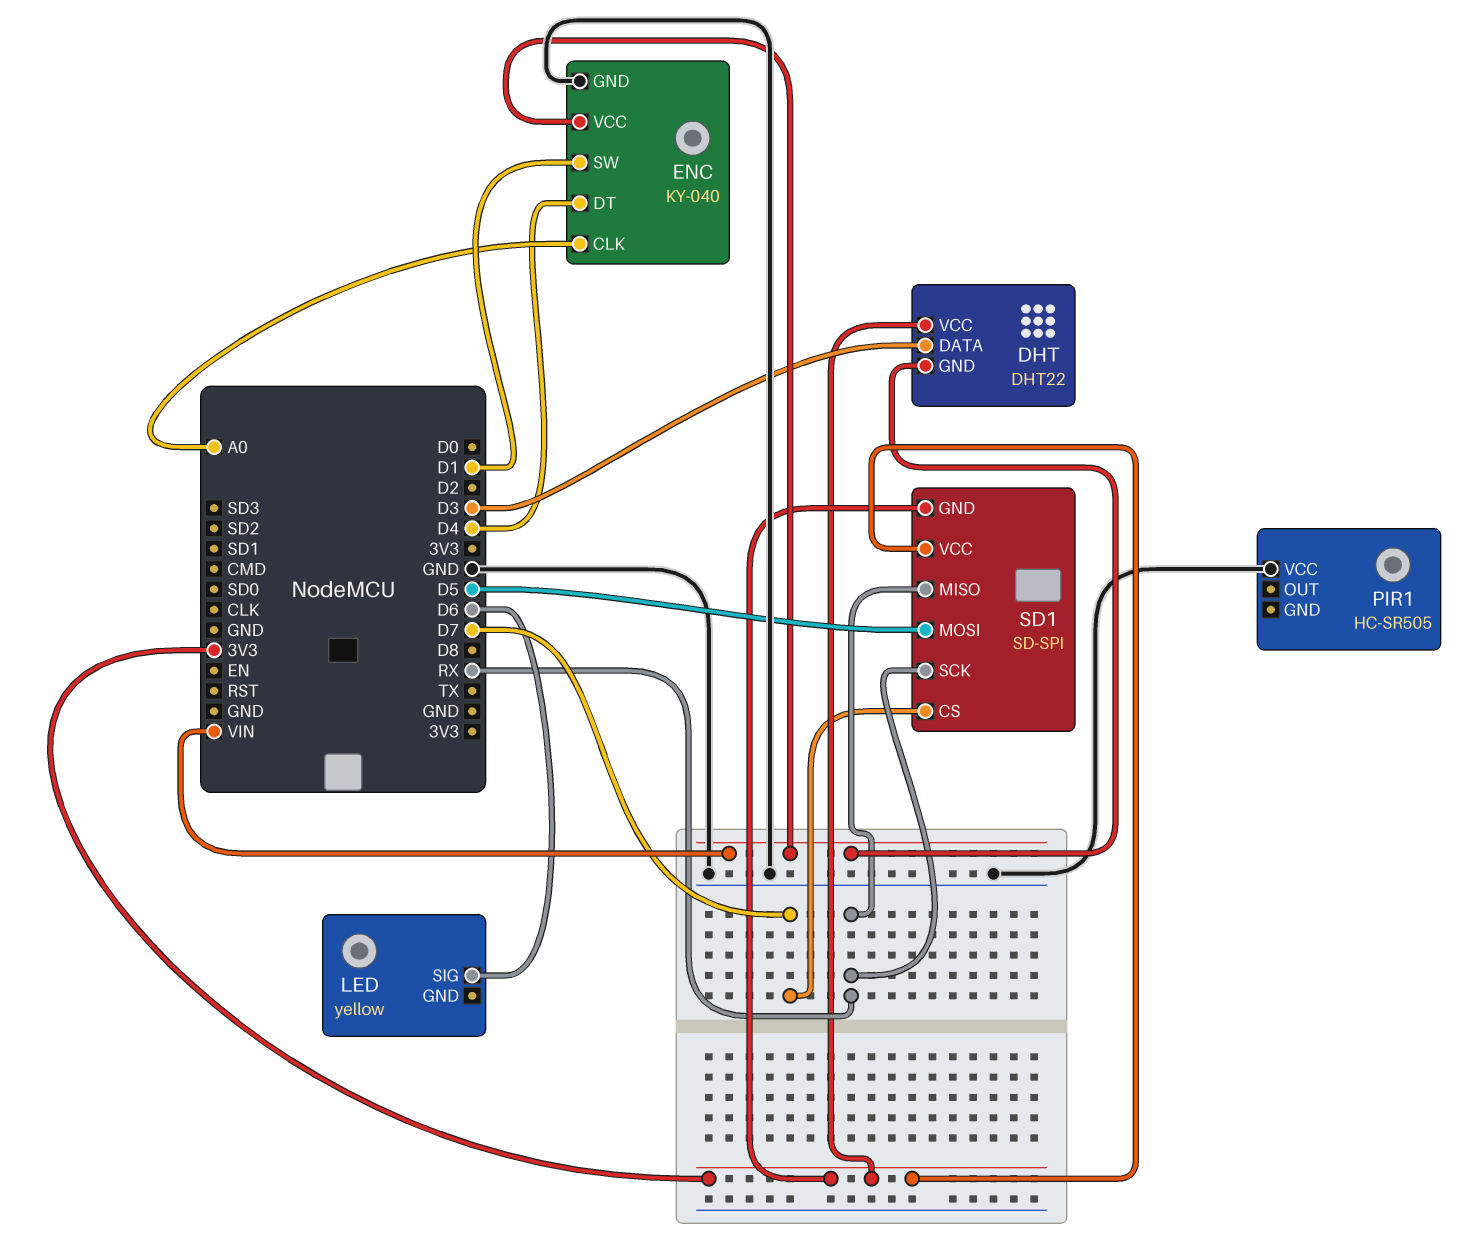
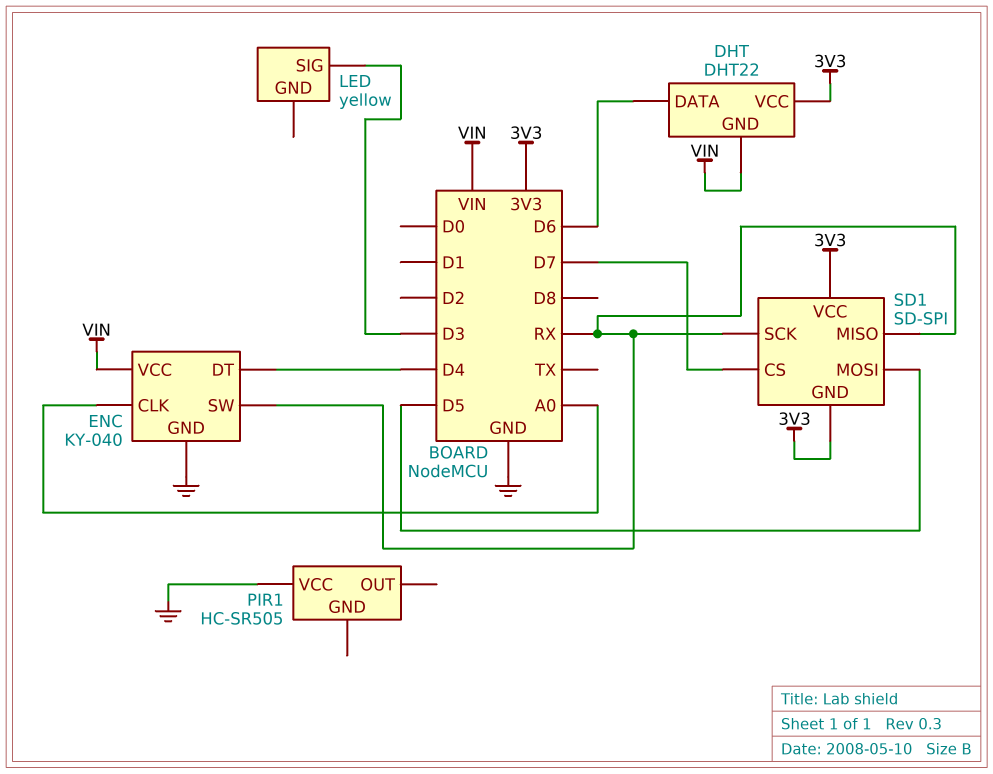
DHT pin DATA: D3 -> D6
ENC pin SW: D1 -> RX
LED pin SIG: D6 -> D3

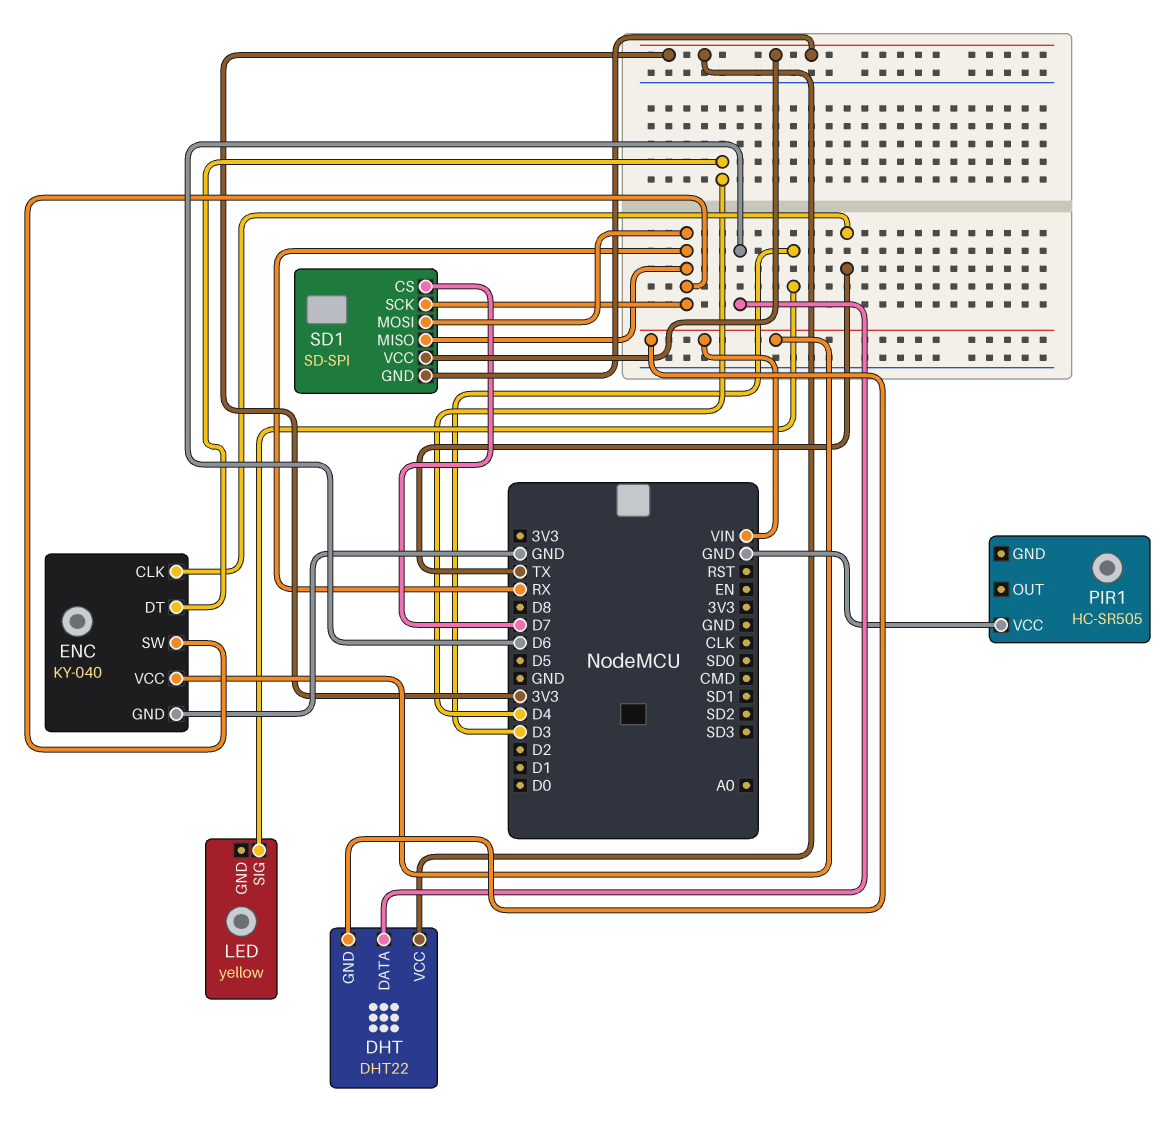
ENC pin CLK: A0 -> TX
SD1 pin MOSI: D5 -> RX

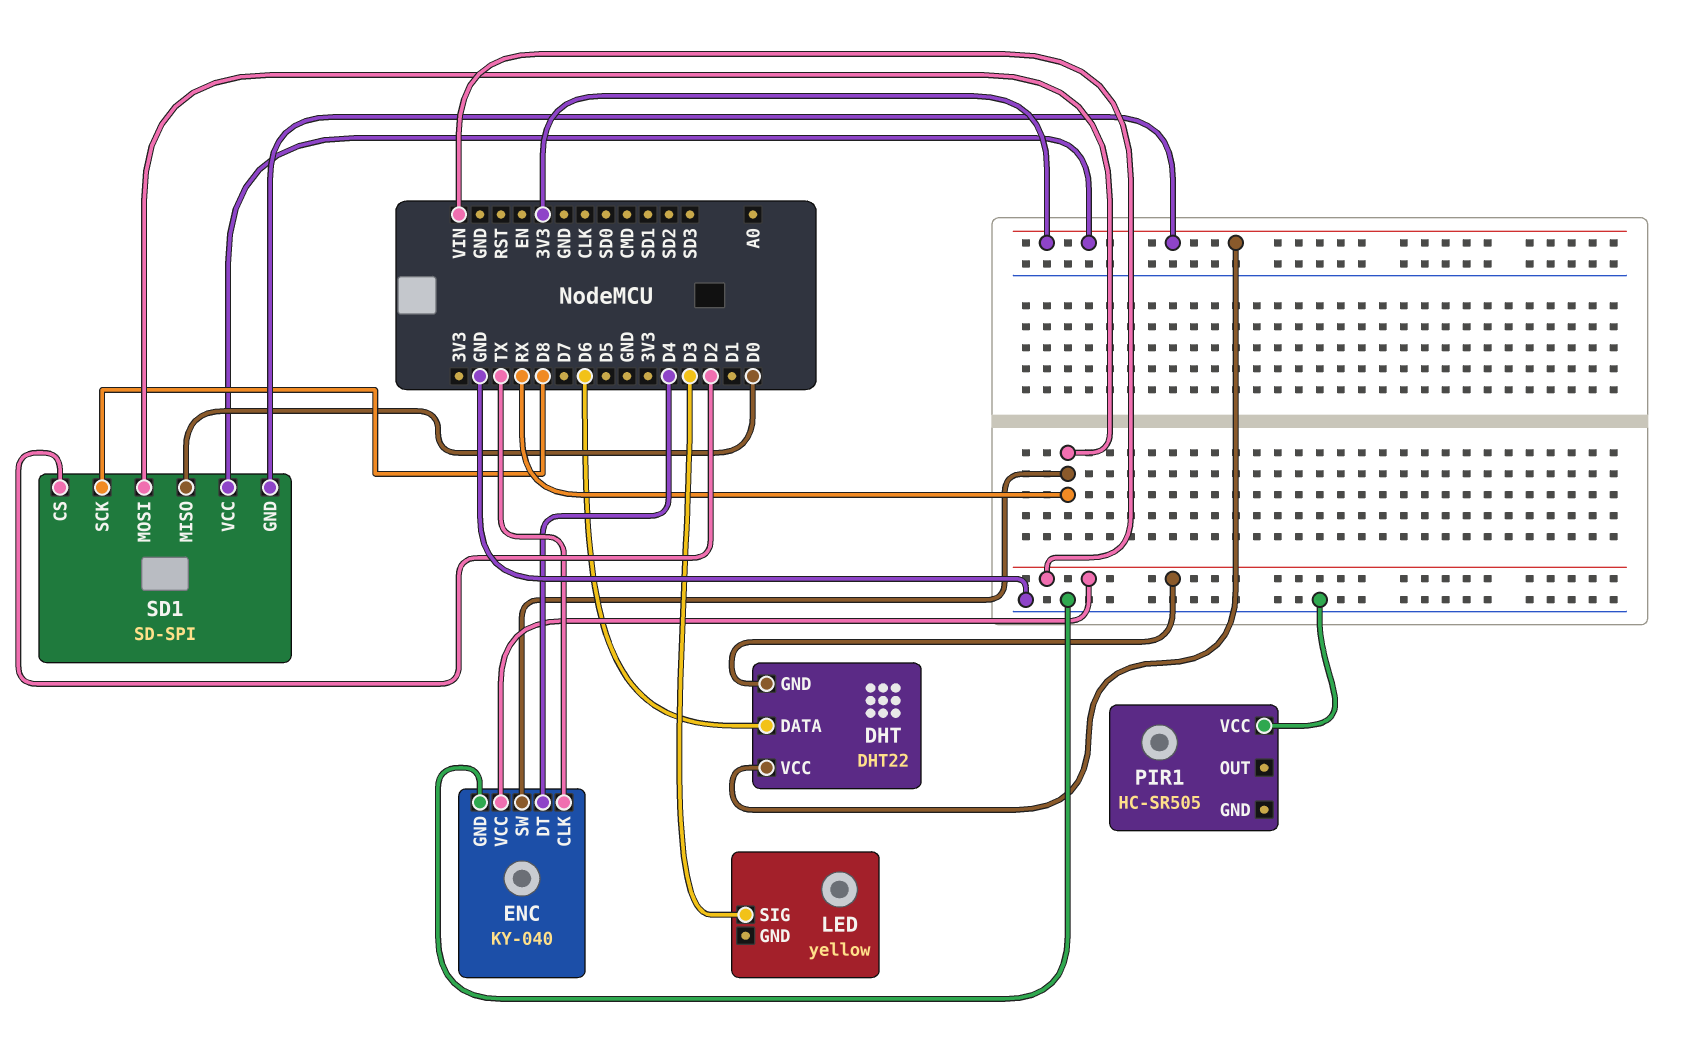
SD1 pin CS: D7 -> D2
SD1 pin MISO: RX -> D0
SD1 pin SCK: RX -> D8

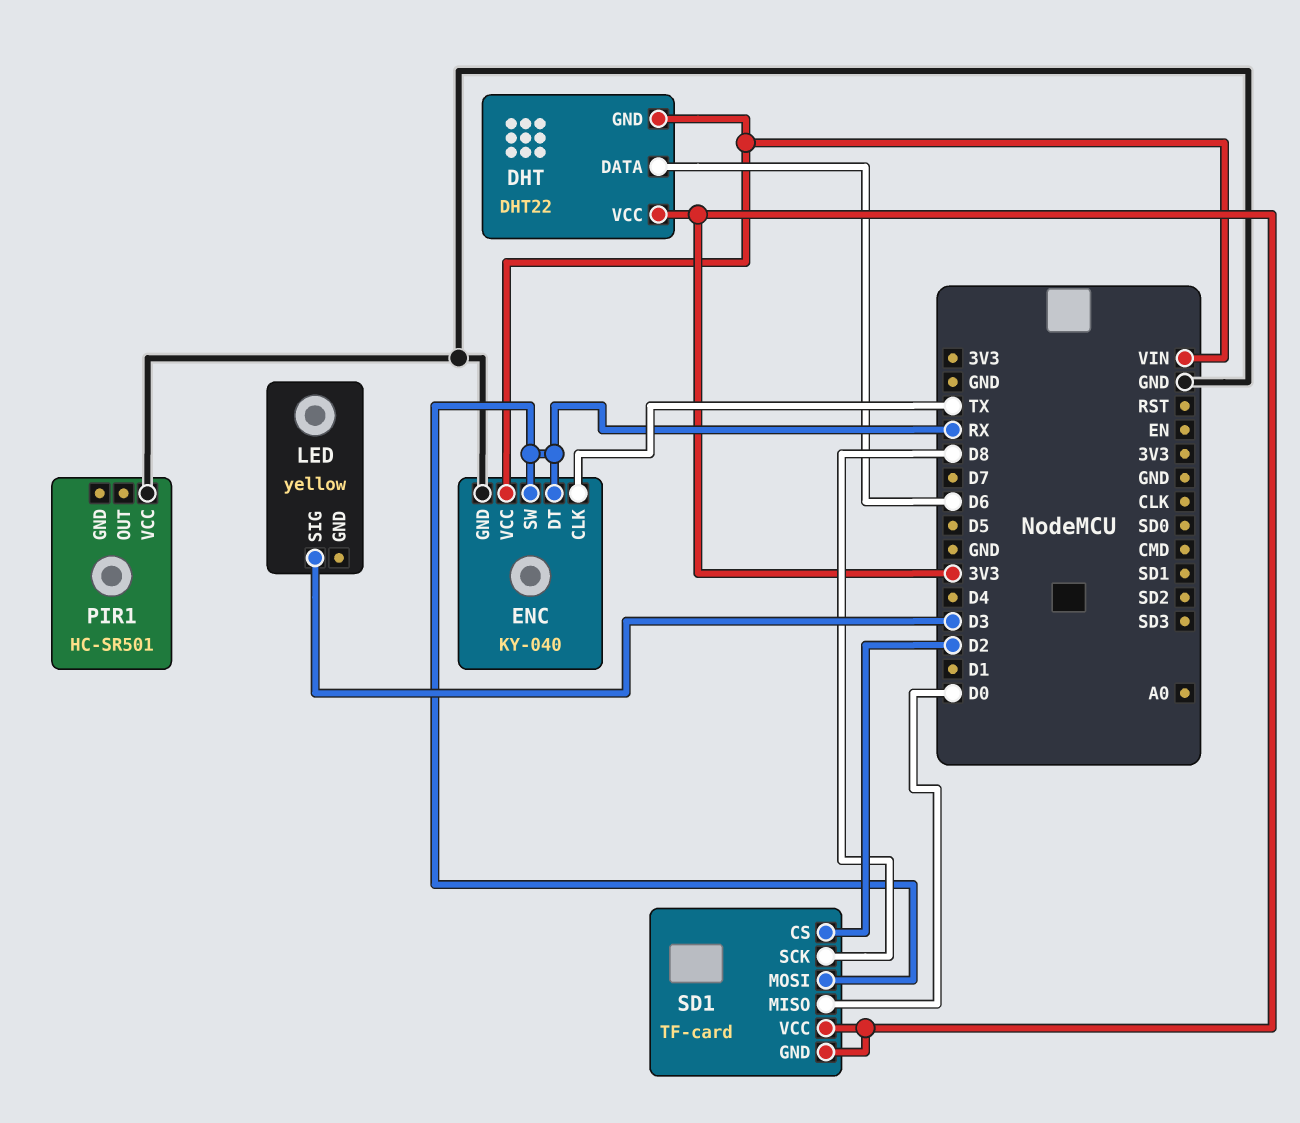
ENC pin DT: D4 -> RX
PIR1: HC-SR505 -> HC-SR501
SD1: SD-SPI -> TF-card

